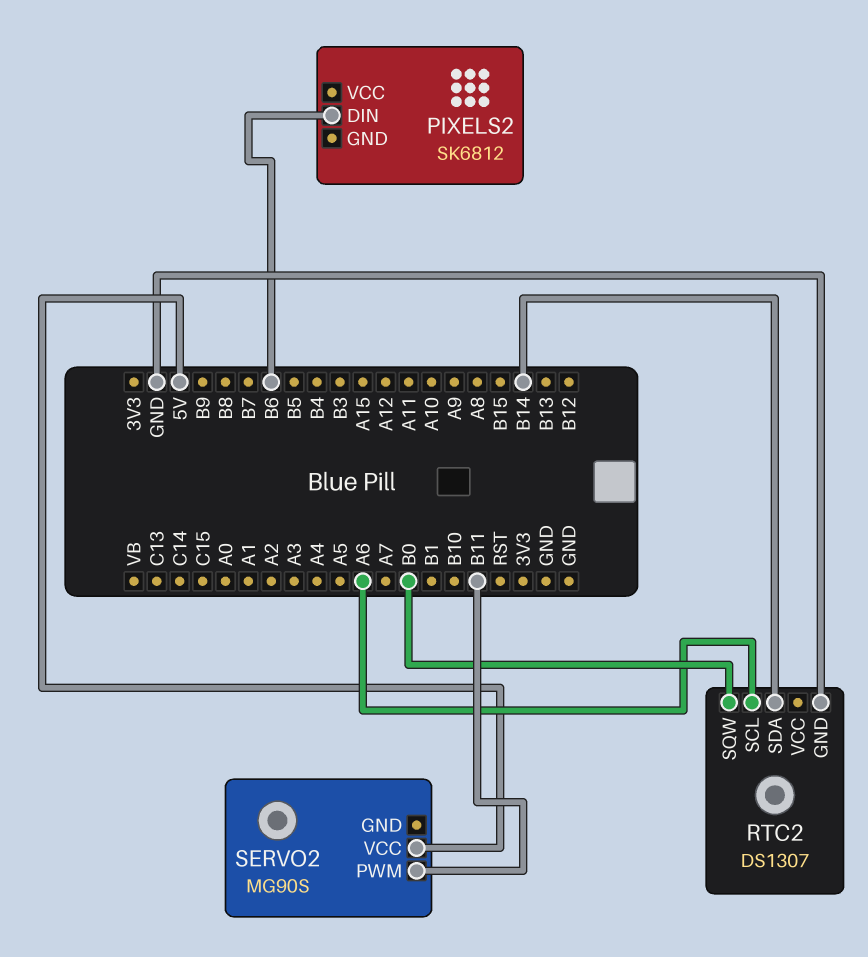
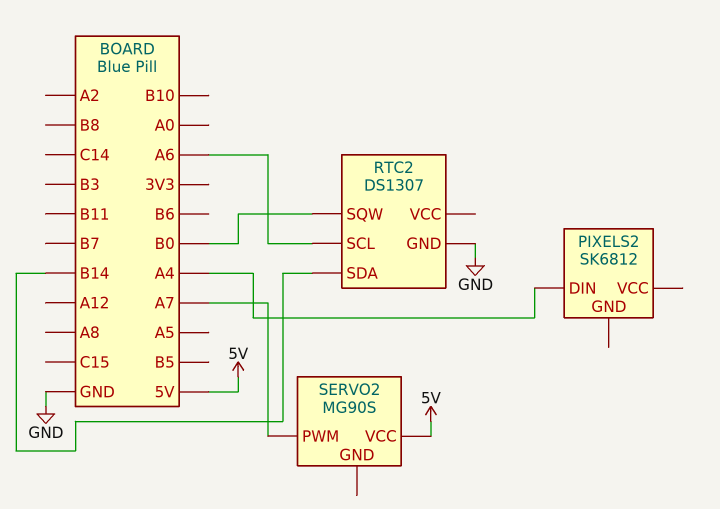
PIXELS2 pin DIN: B6 -> A4
SERVO2 pin PWM: B11 -> A7

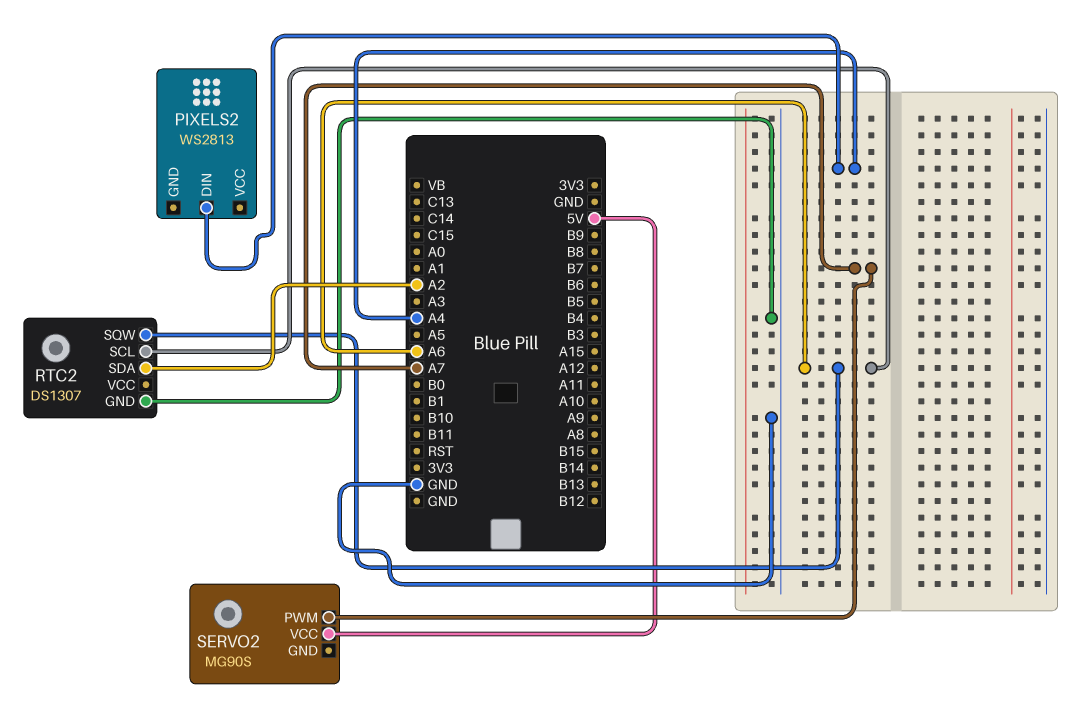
PIXELS2: SK6812 -> WS2813
RTC2 pin SDA: B14 -> A2
RTC2 pin SQW: B0 -> A6

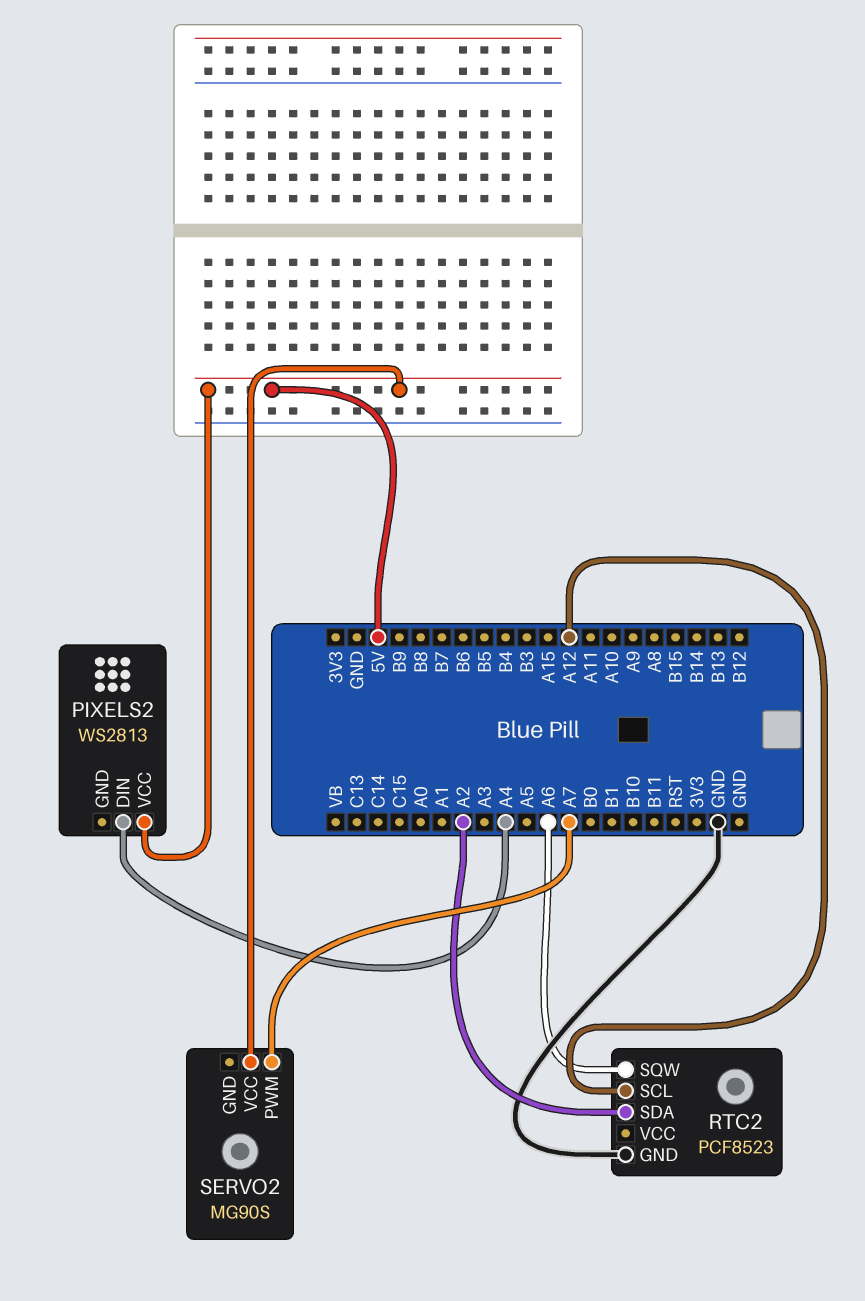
PIXELS2 pin VCC: none -> 5V
RTC2: DS1307 -> PCF8523
RTC2 pin SCL: A6 -> A12

